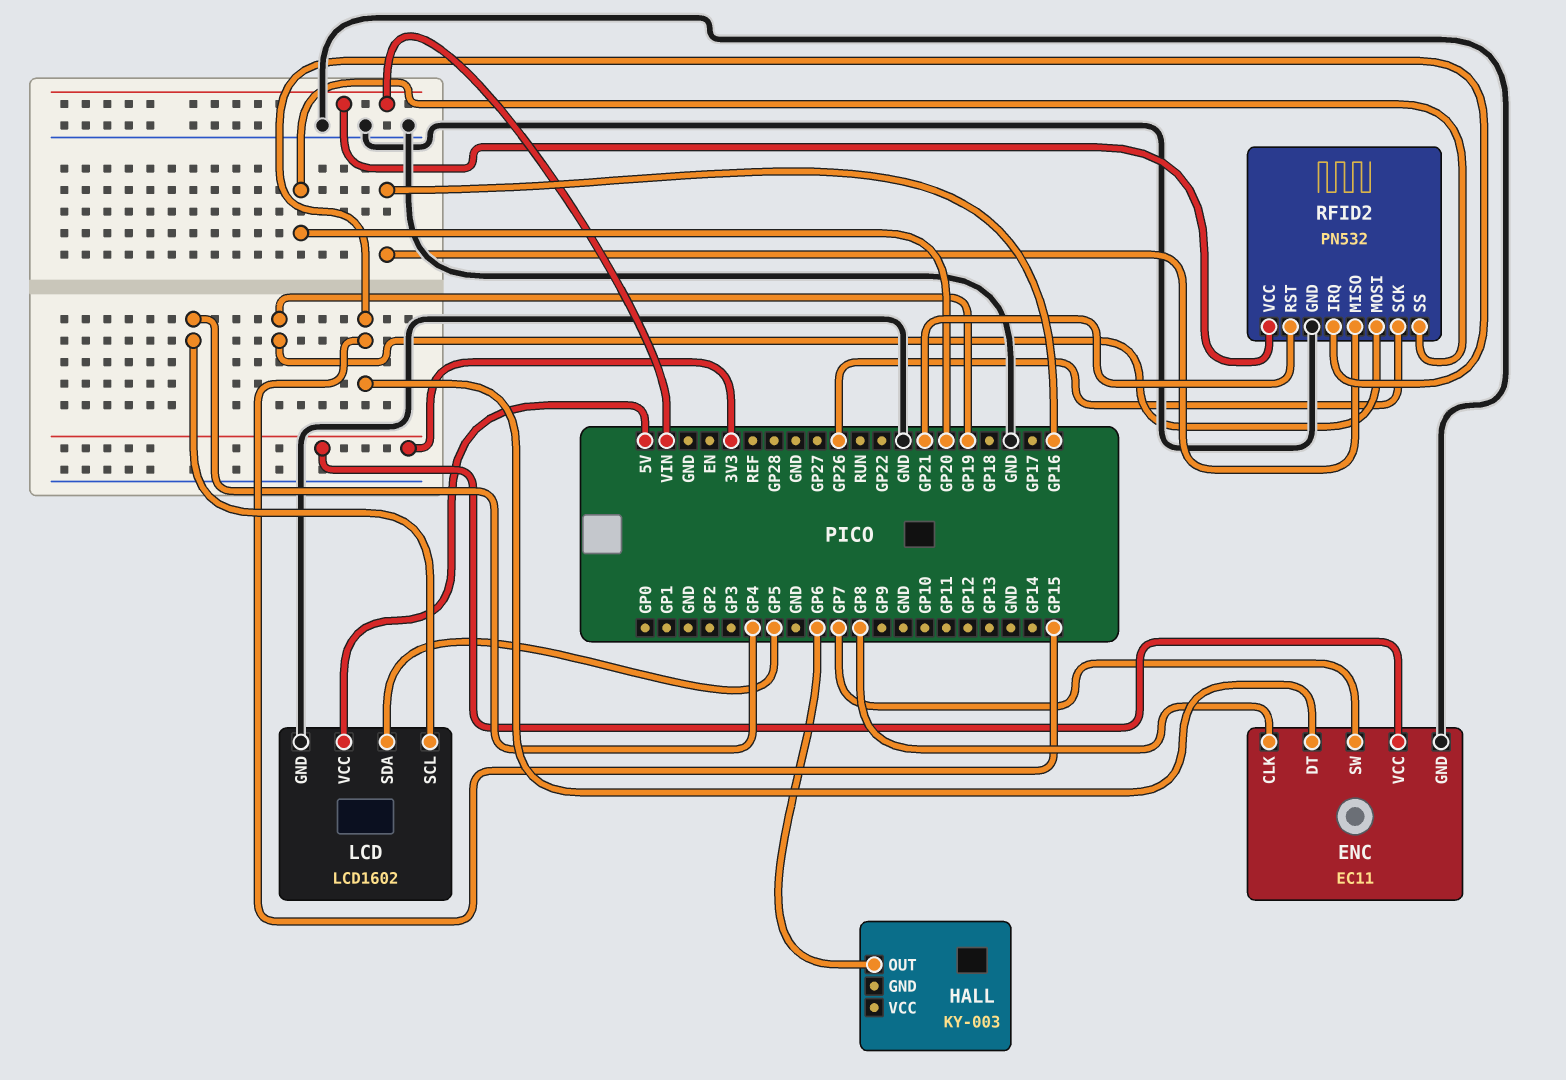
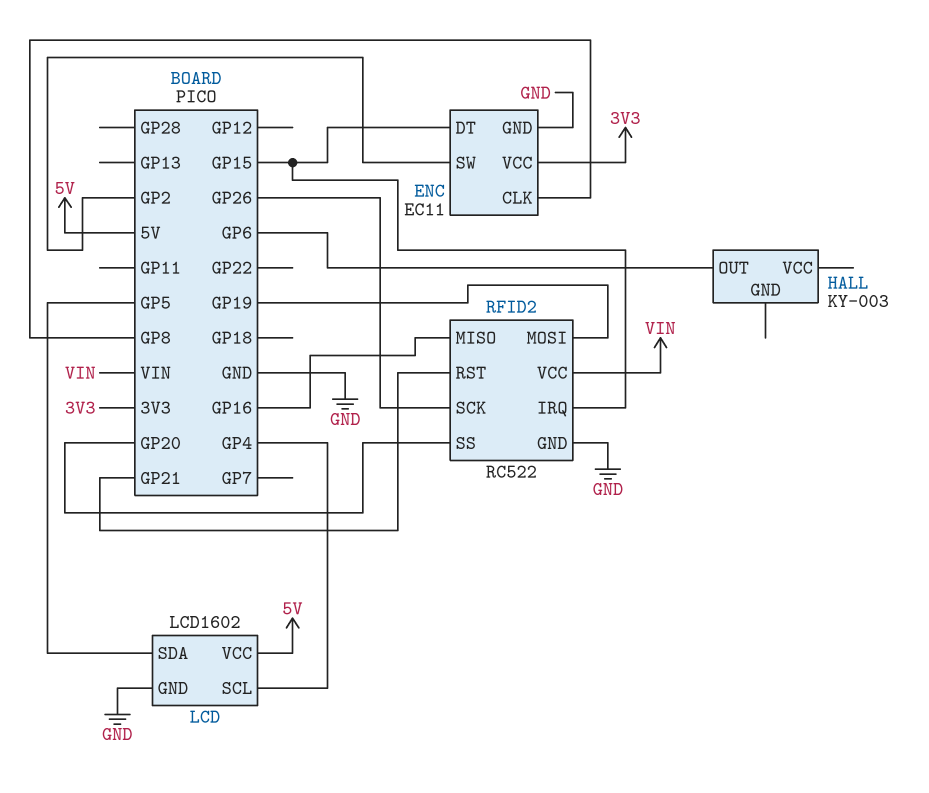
ENC pin SW: GP7 -> GP2
RFID2: PN532 -> RC522

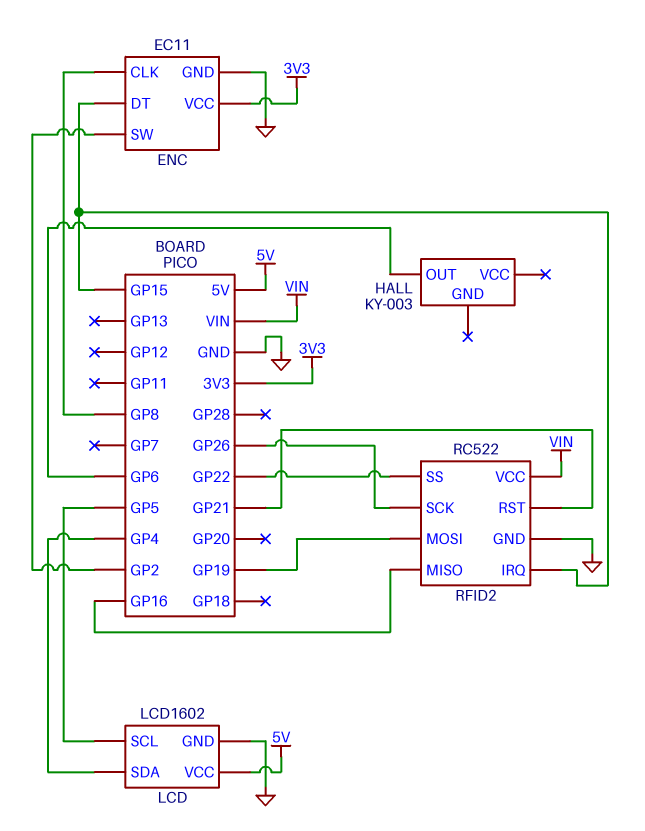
LCD pin SCL: GP4 -> GP5
LCD pin SDA: GP5 -> GP4
RFID2 pin SS: GP20 -> GP22

